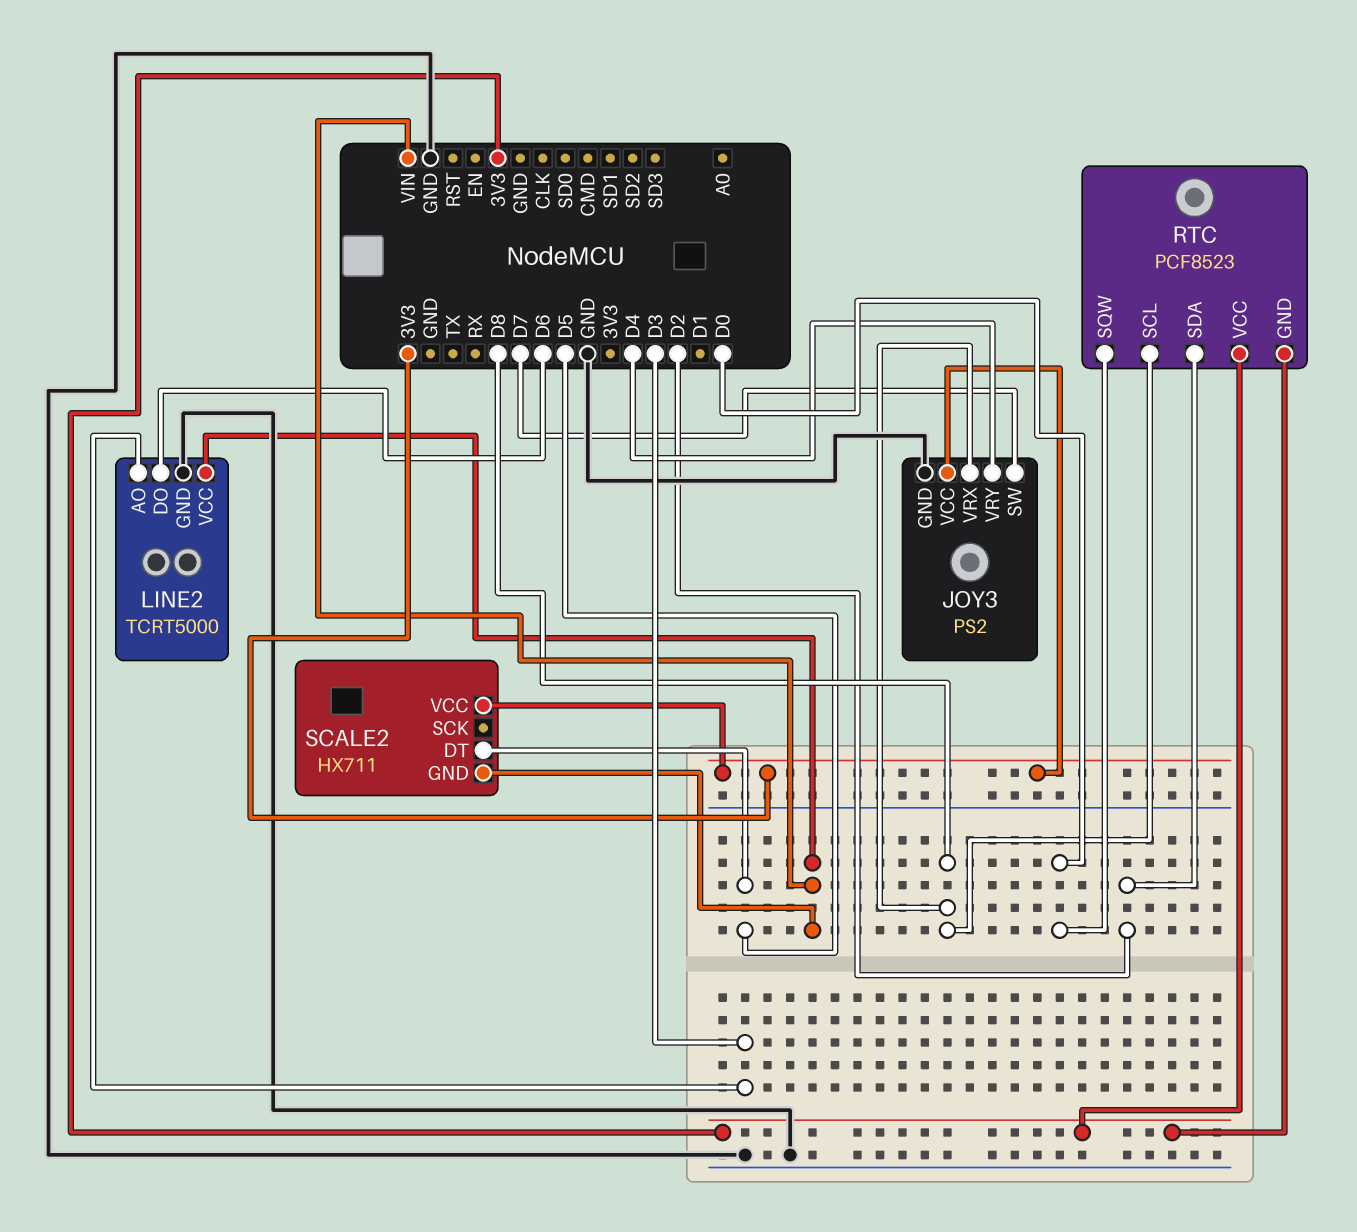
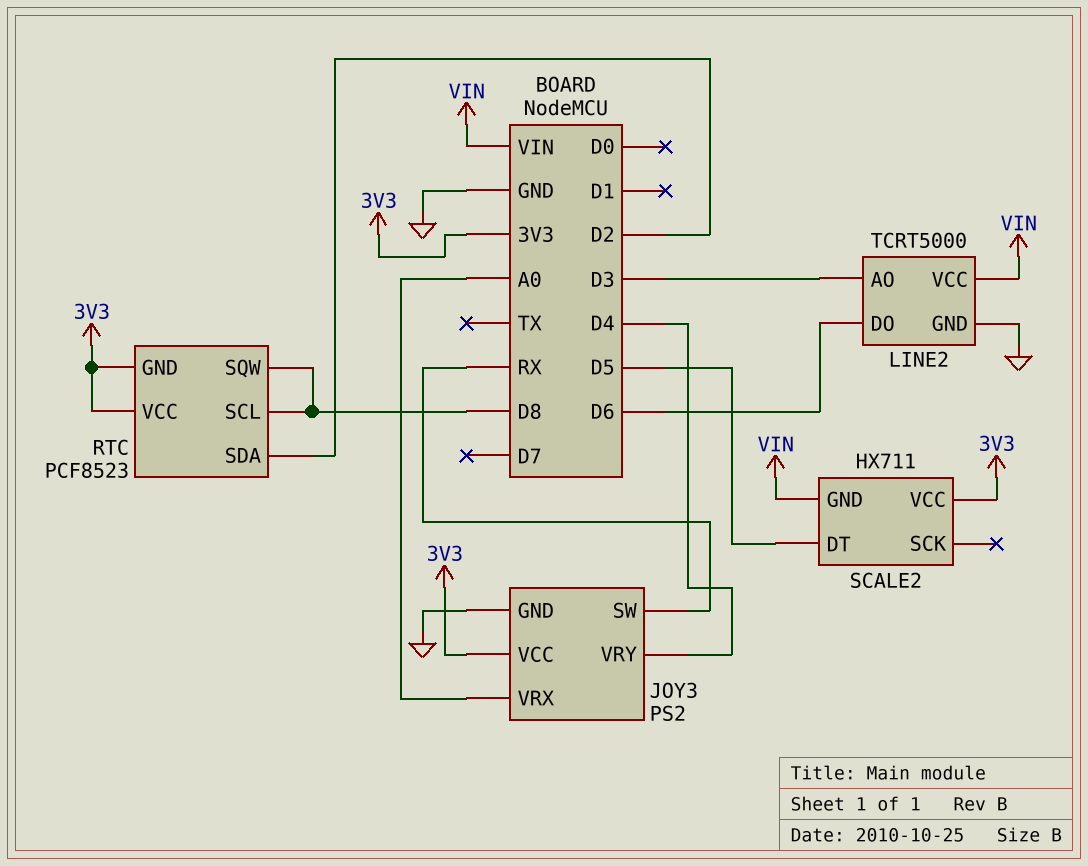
JOY3 pin SW: D7 -> RX
JOY3 pin VRX: D8 -> A0
RTC pin SQW: D0 -> D8

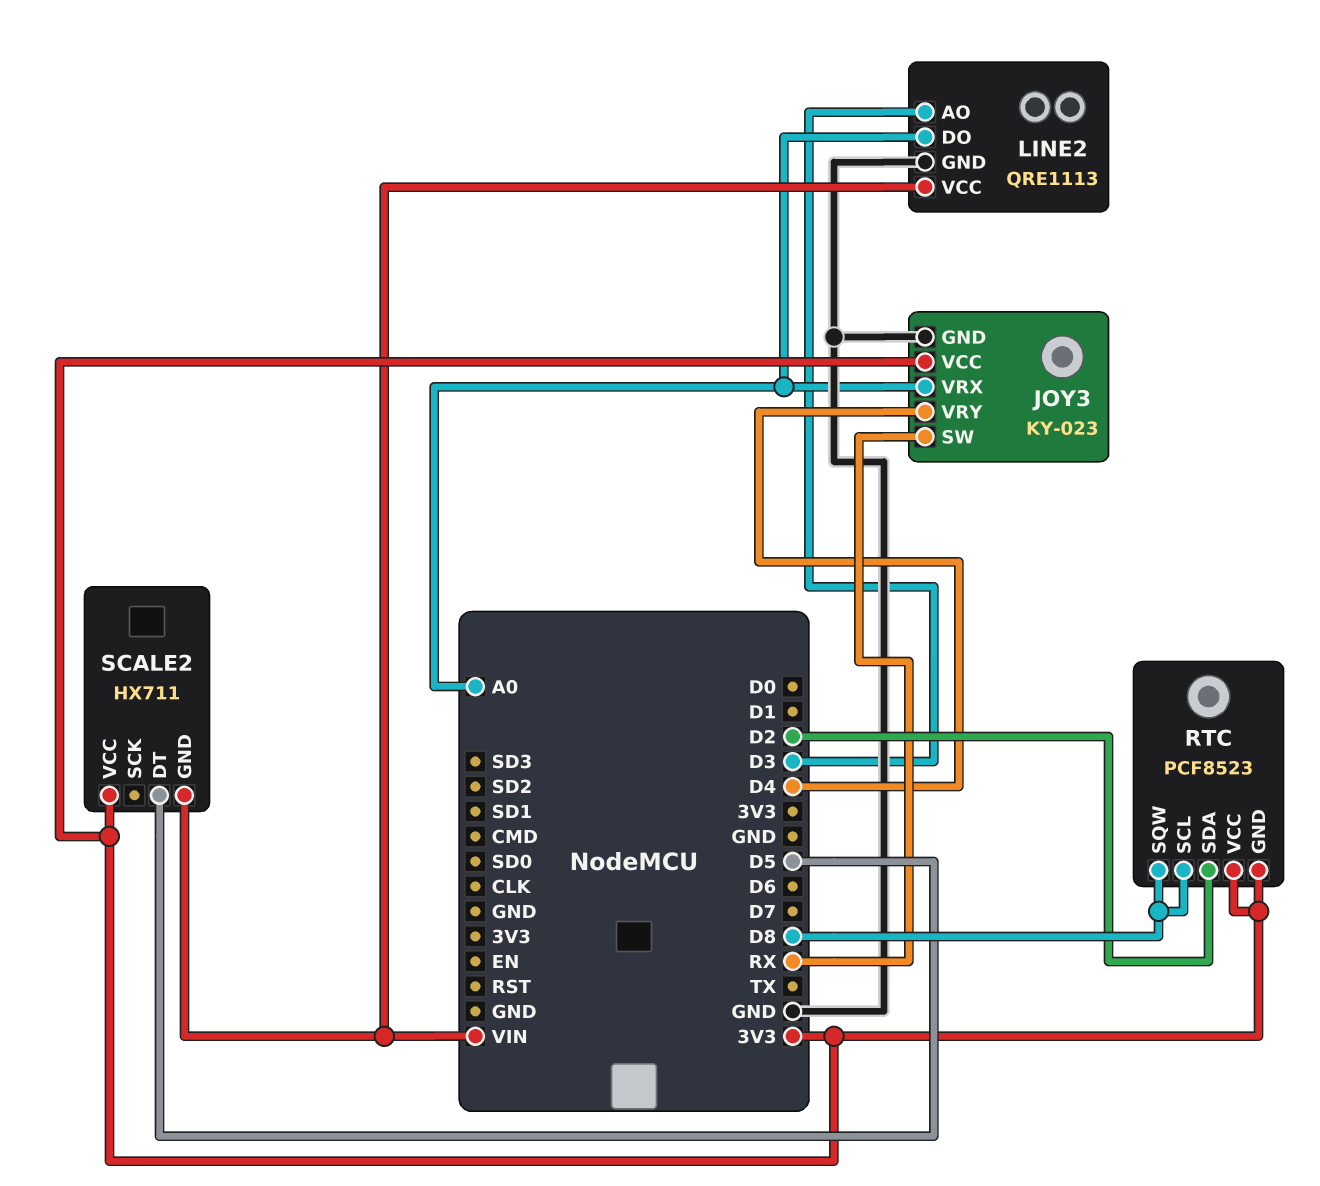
JOY3: PS2 -> KY-023
LINE2: TCRT5000 -> QRE1113
LINE2 pin DO: D6 -> A0

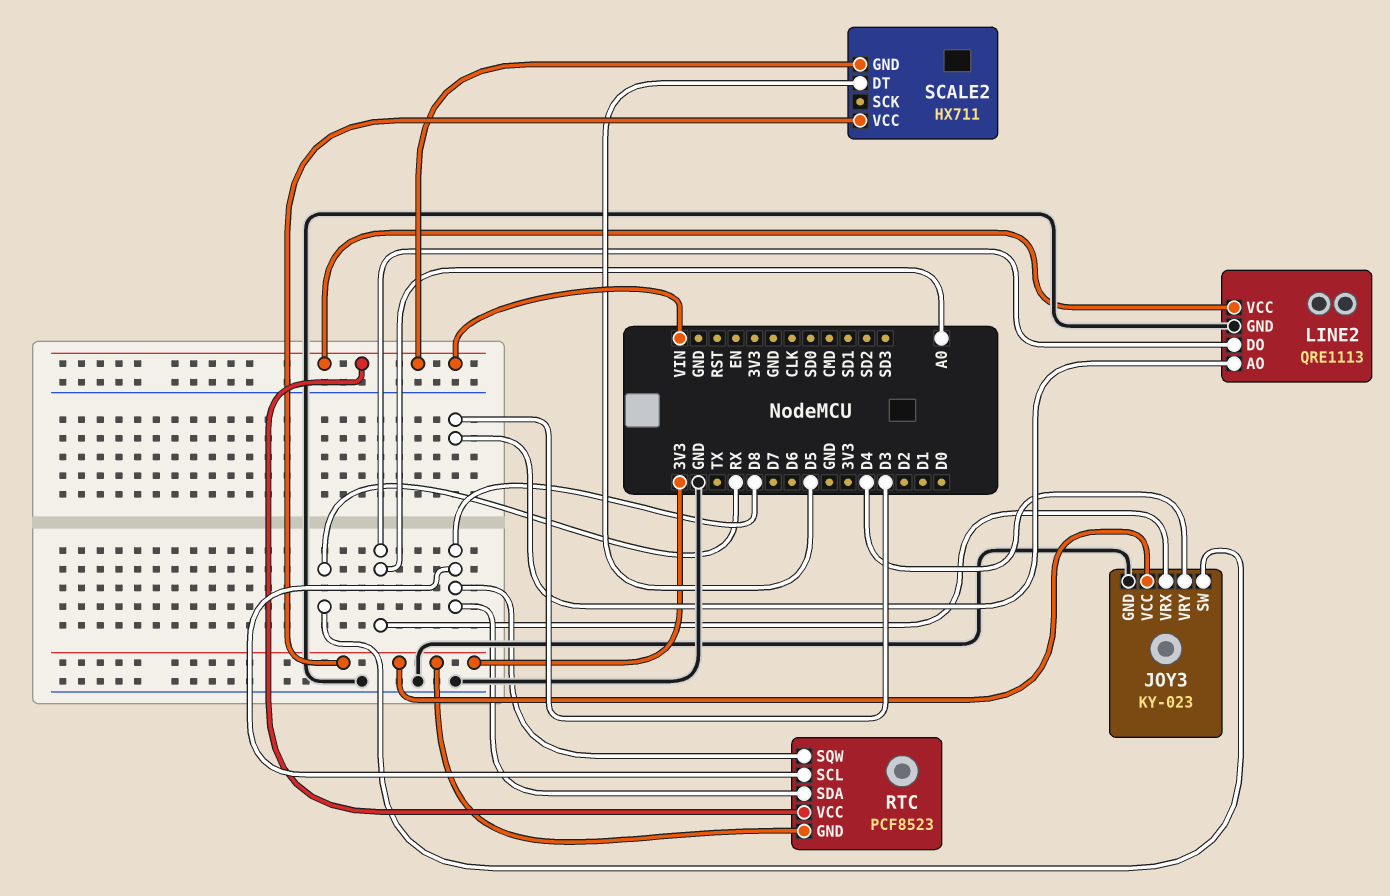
RTC pin SDA: D2 -> D8
RTC pin VCC: 3V3 -> VIN

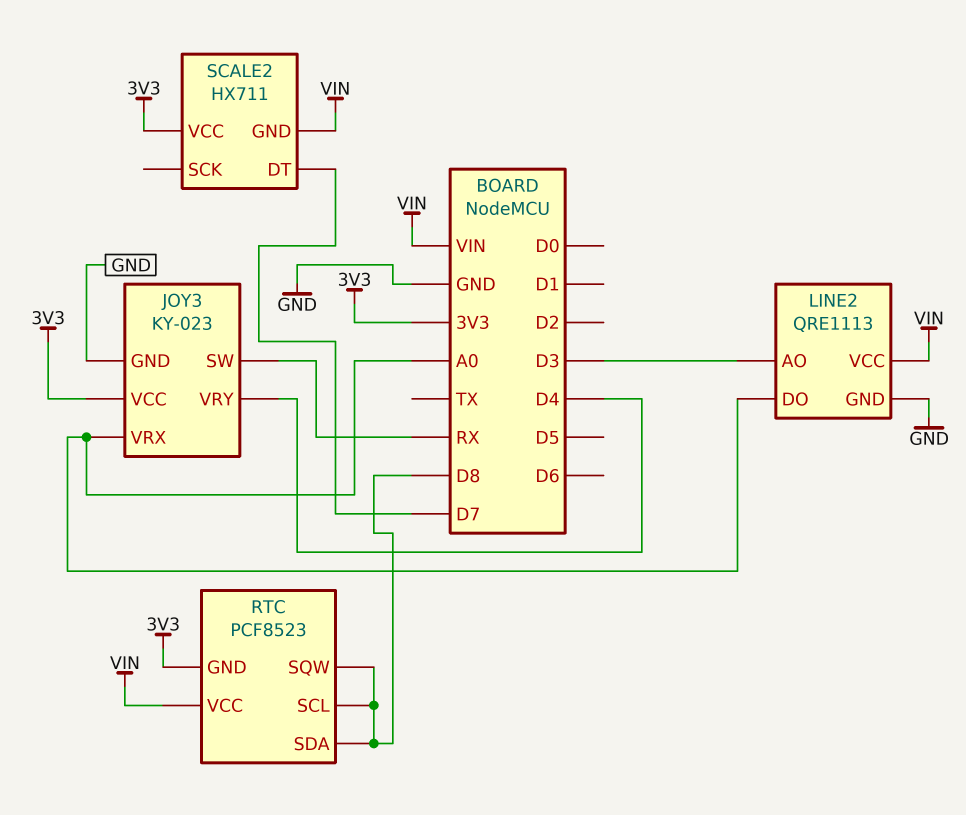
SCALE2 pin DT: D5 -> D7

